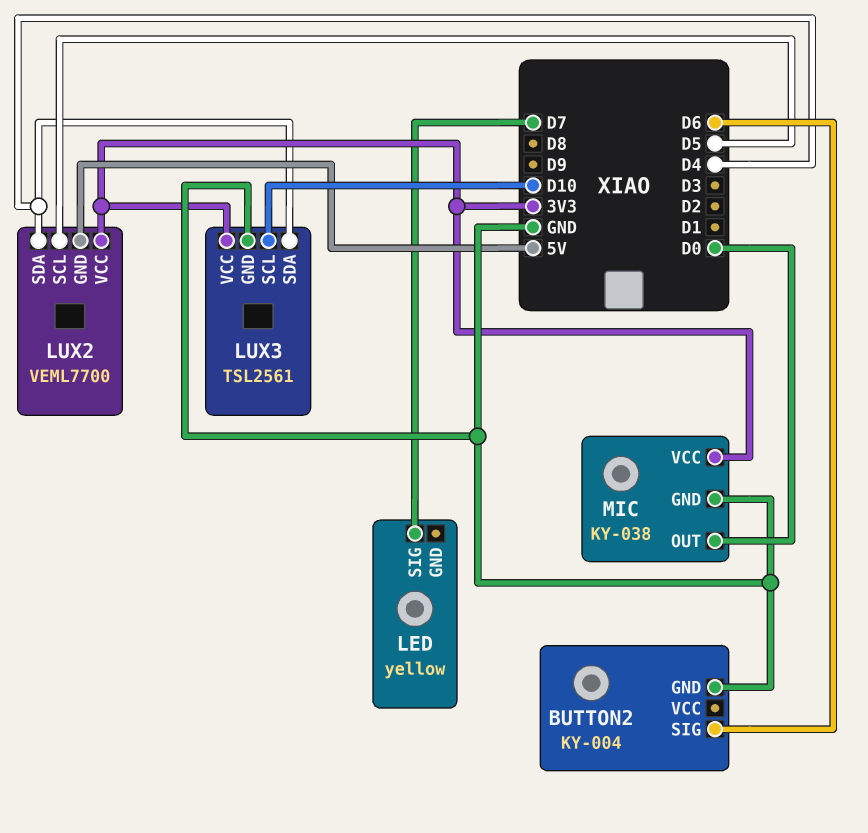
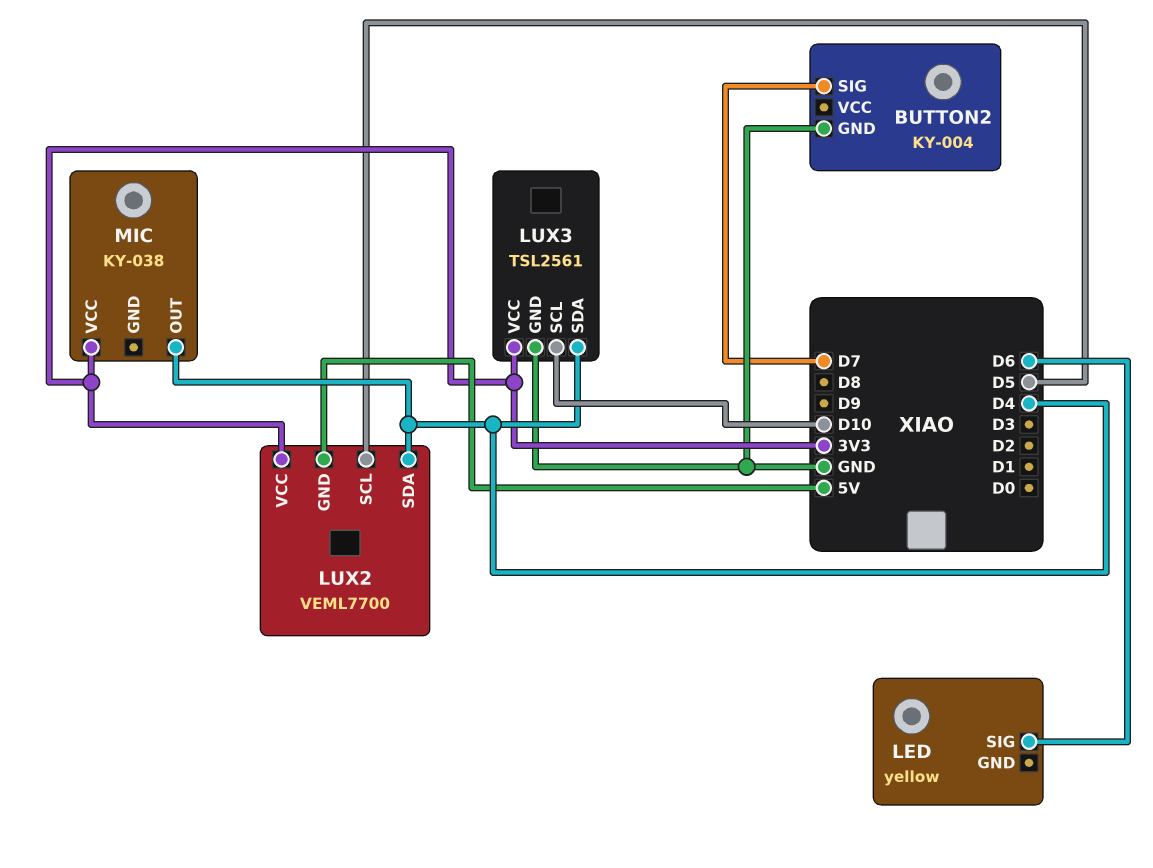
BUTTON2 pin SIG: D6 -> D7
LED pin SIG: D7 -> D6
MIC pin GND: GND -> none
MIC pin OUT: D0 -> D4

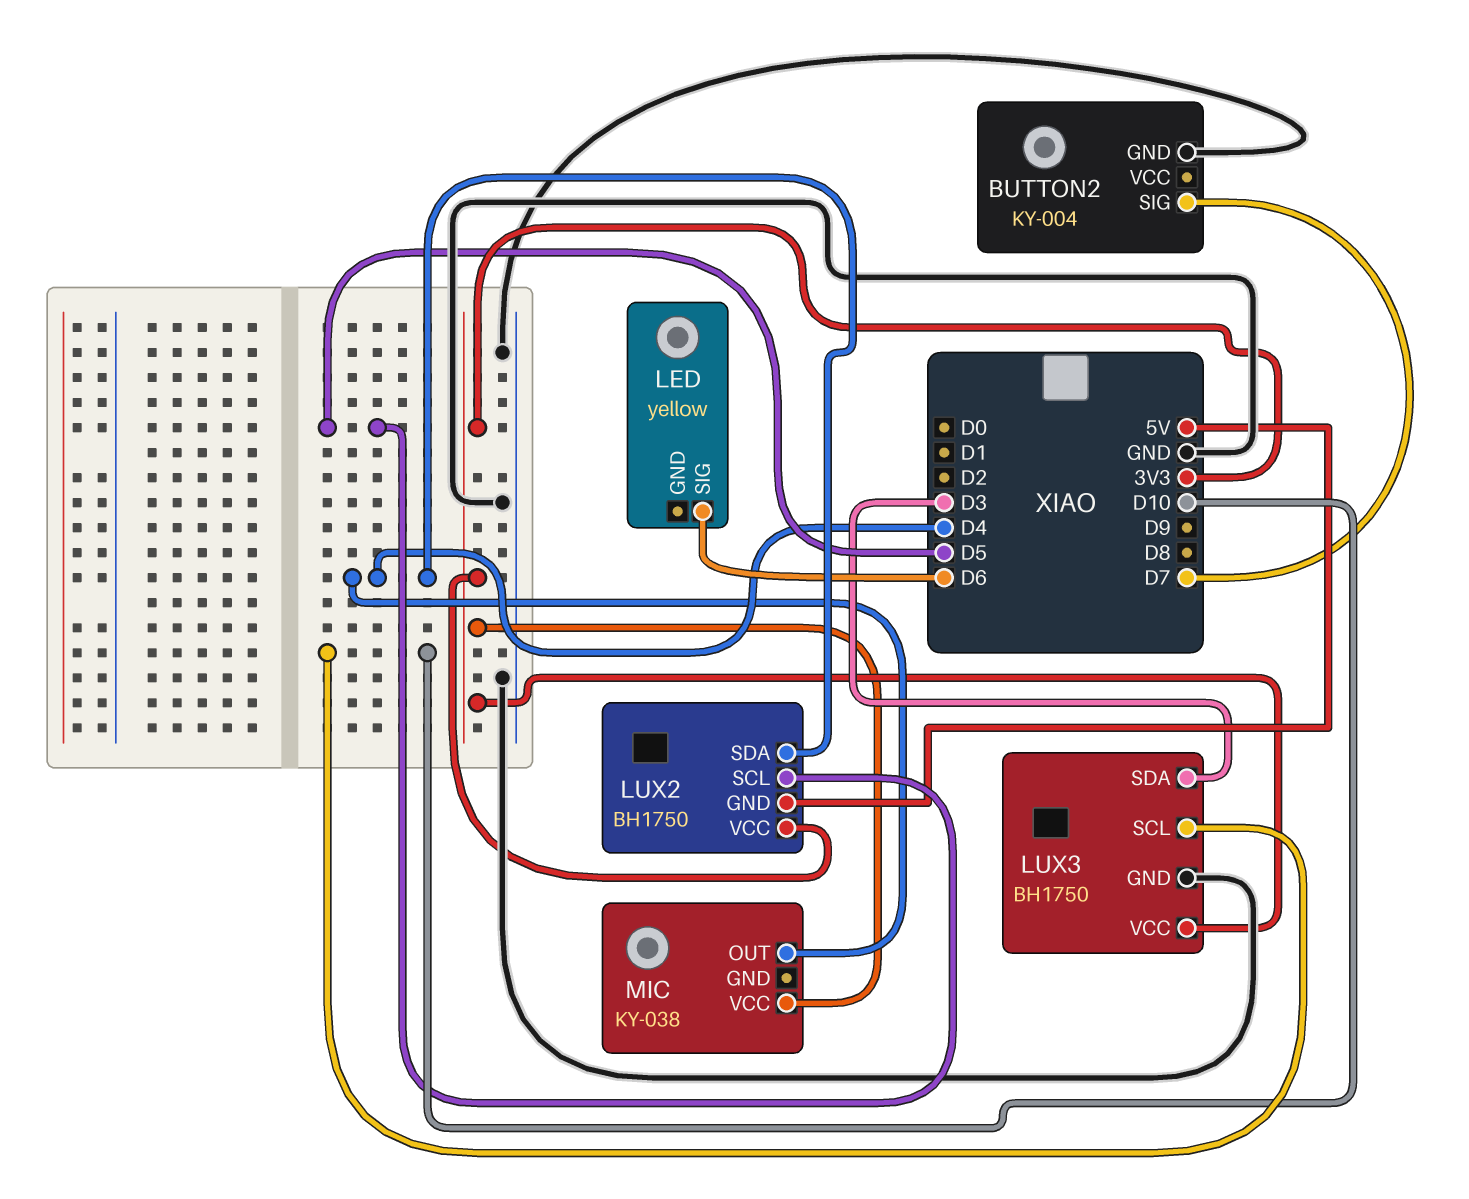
LUX2: VEML7700 -> BH1750
LUX3: TSL2561 -> BH1750
LUX3 pin SDA: D4 -> D3

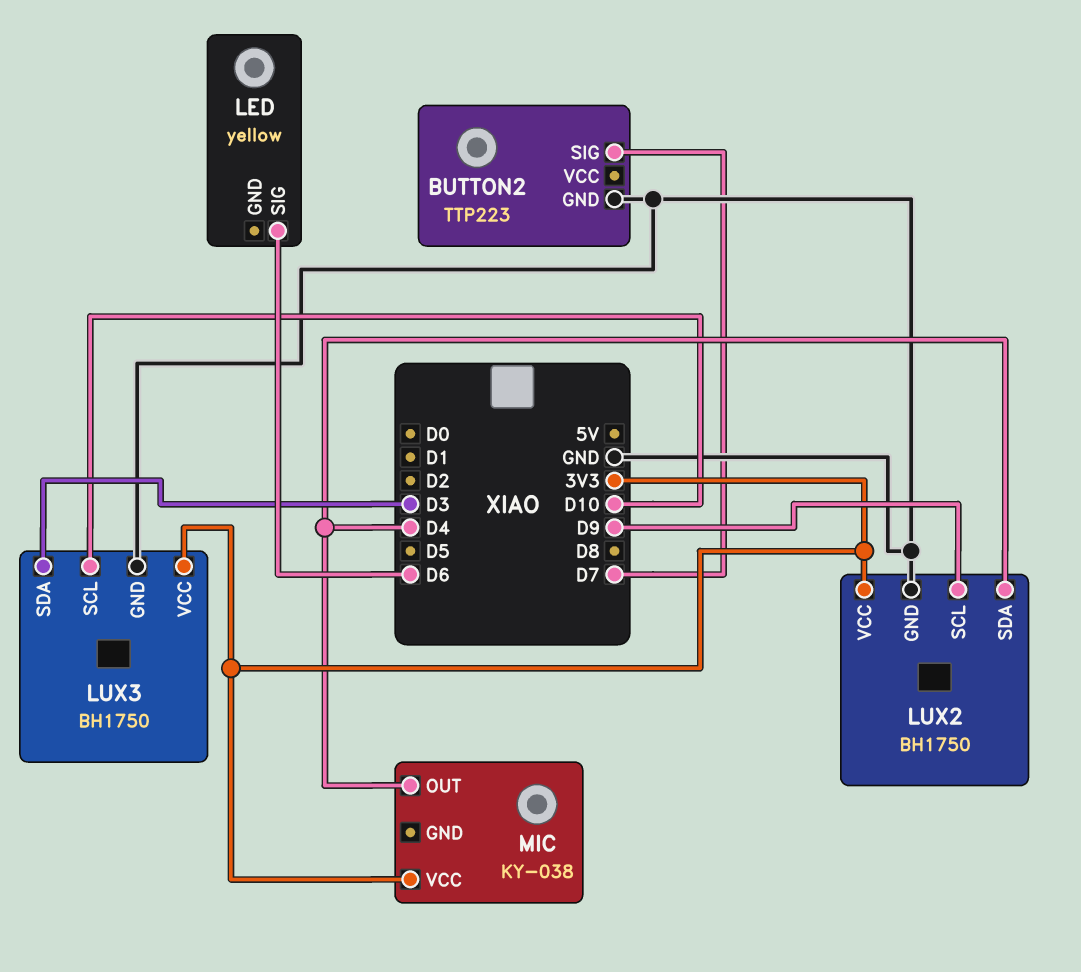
BUTTON2: KY-004 -> TTP223
LUX2 pin GND: 5V -> GND
LUX2 pin SCL: D5 -> D9

